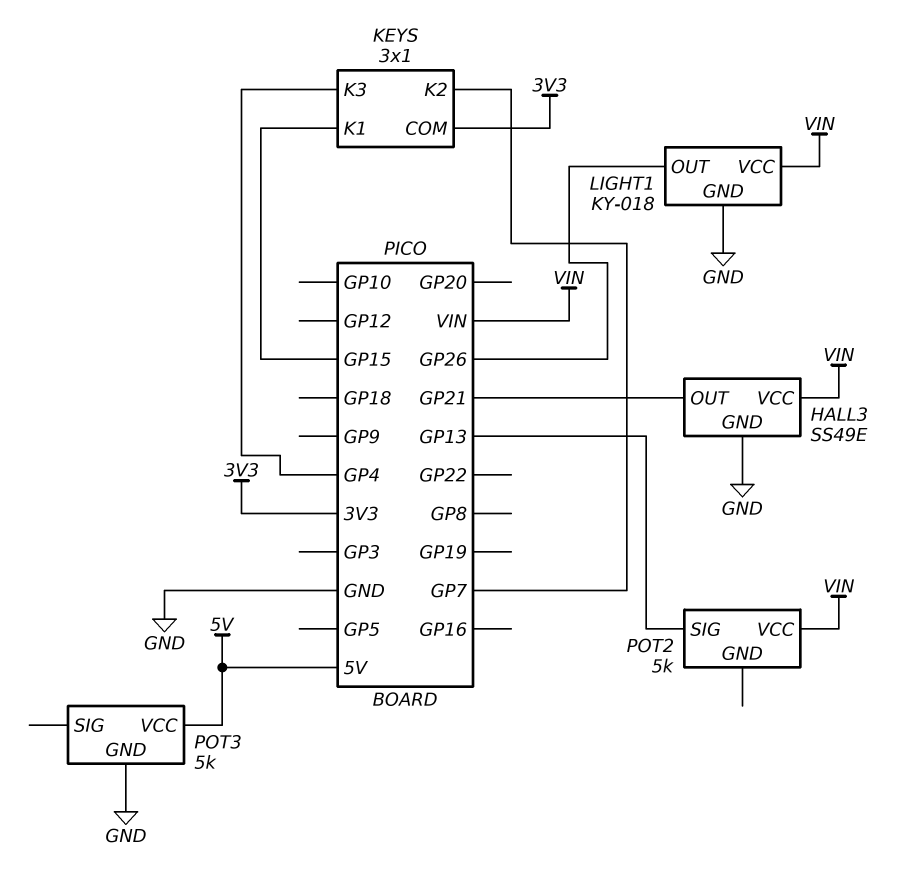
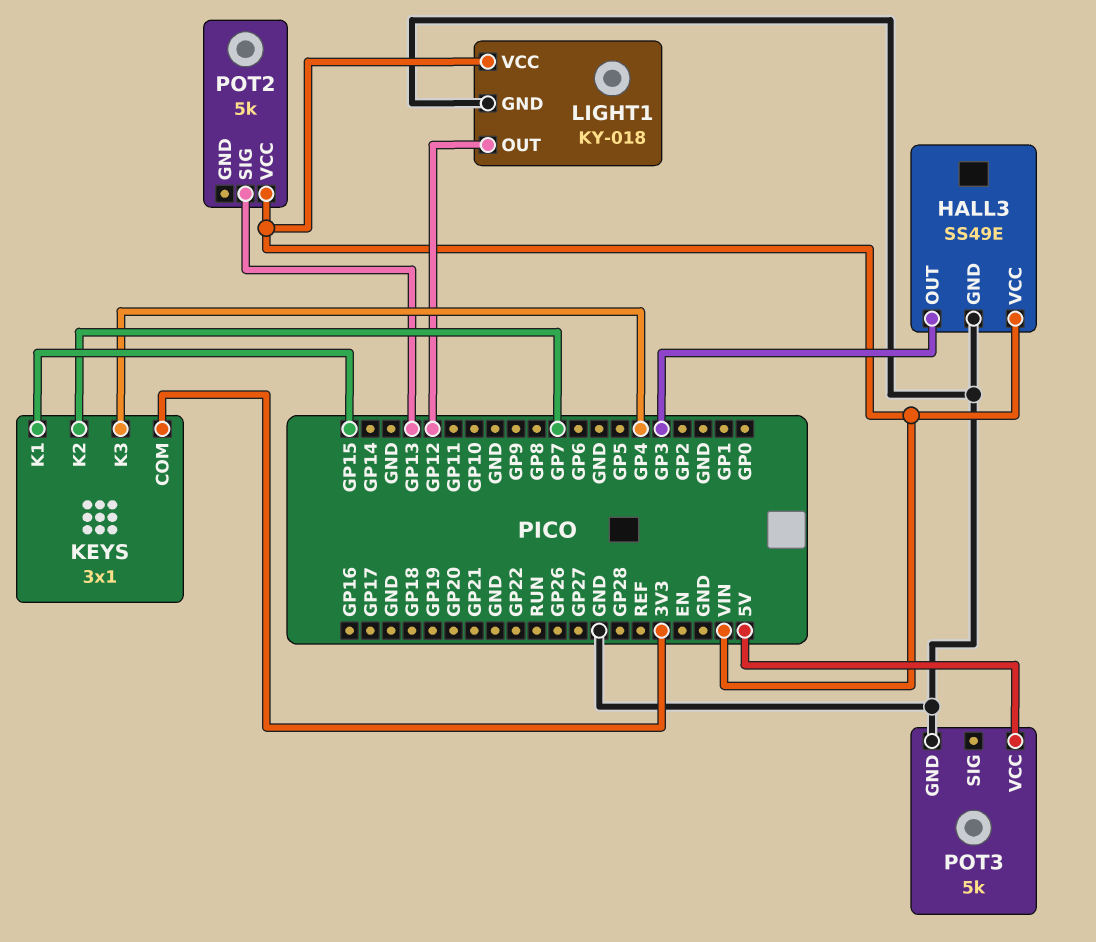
HALL3 pin OUT: GP21 -> GP3
LIGHT1 pin OUT: GP26 -> GP12

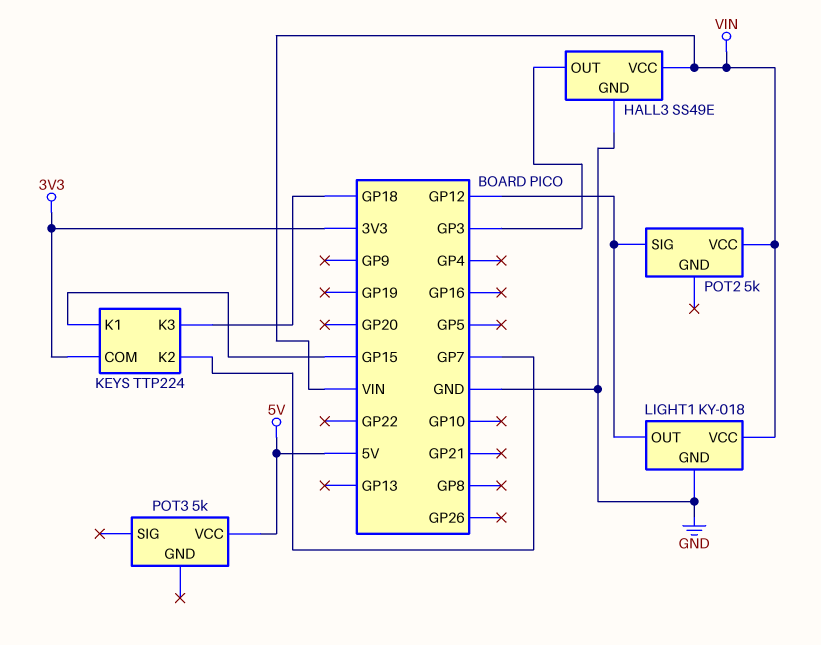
KEYS: 3x1 -> TTP224
KEYS pin K3: GP4 -> GP18
POT2 pin SIG: GP13 -> GP12
POT3 pin GND: GND -> none

